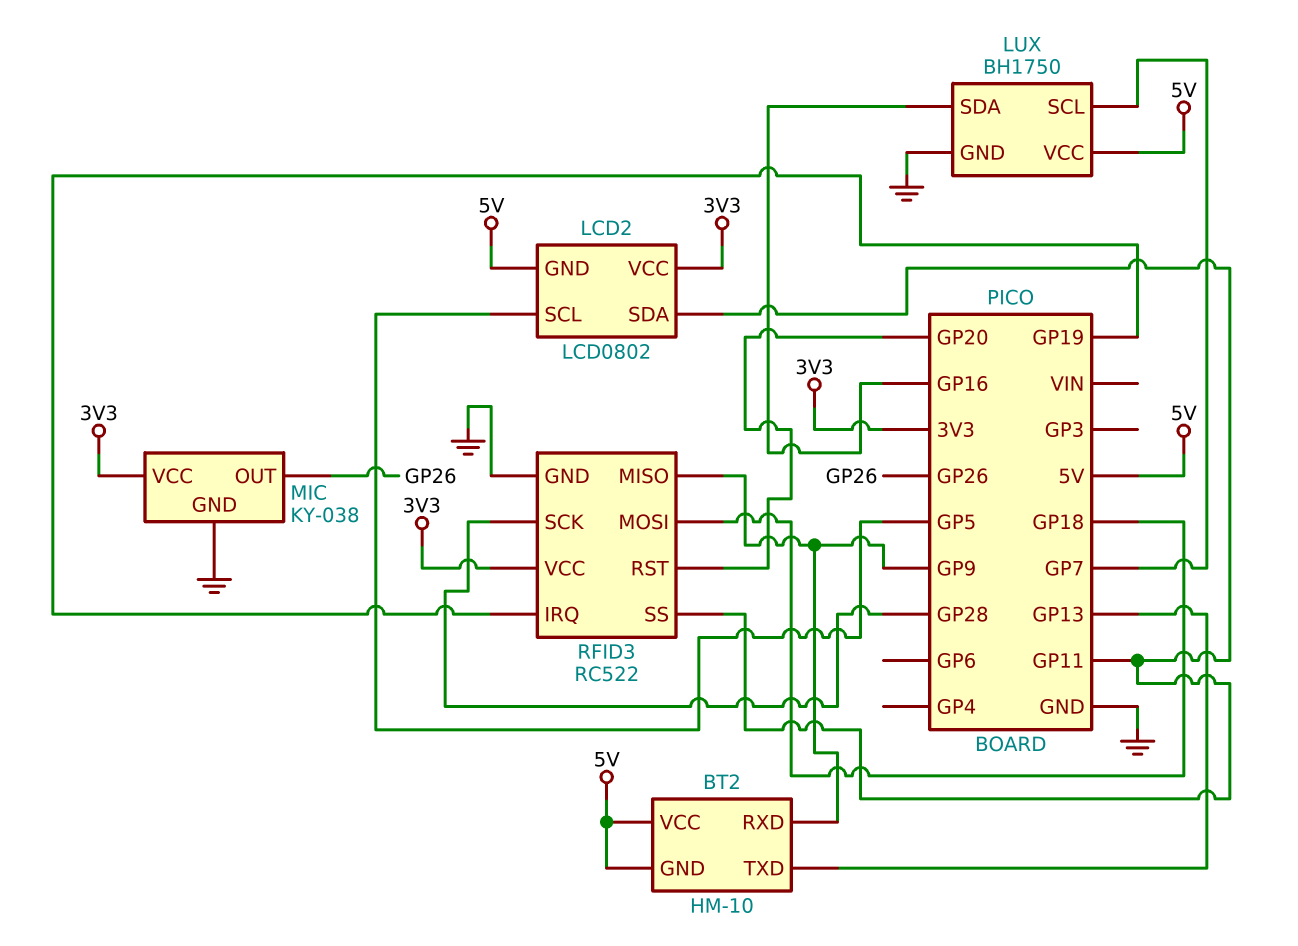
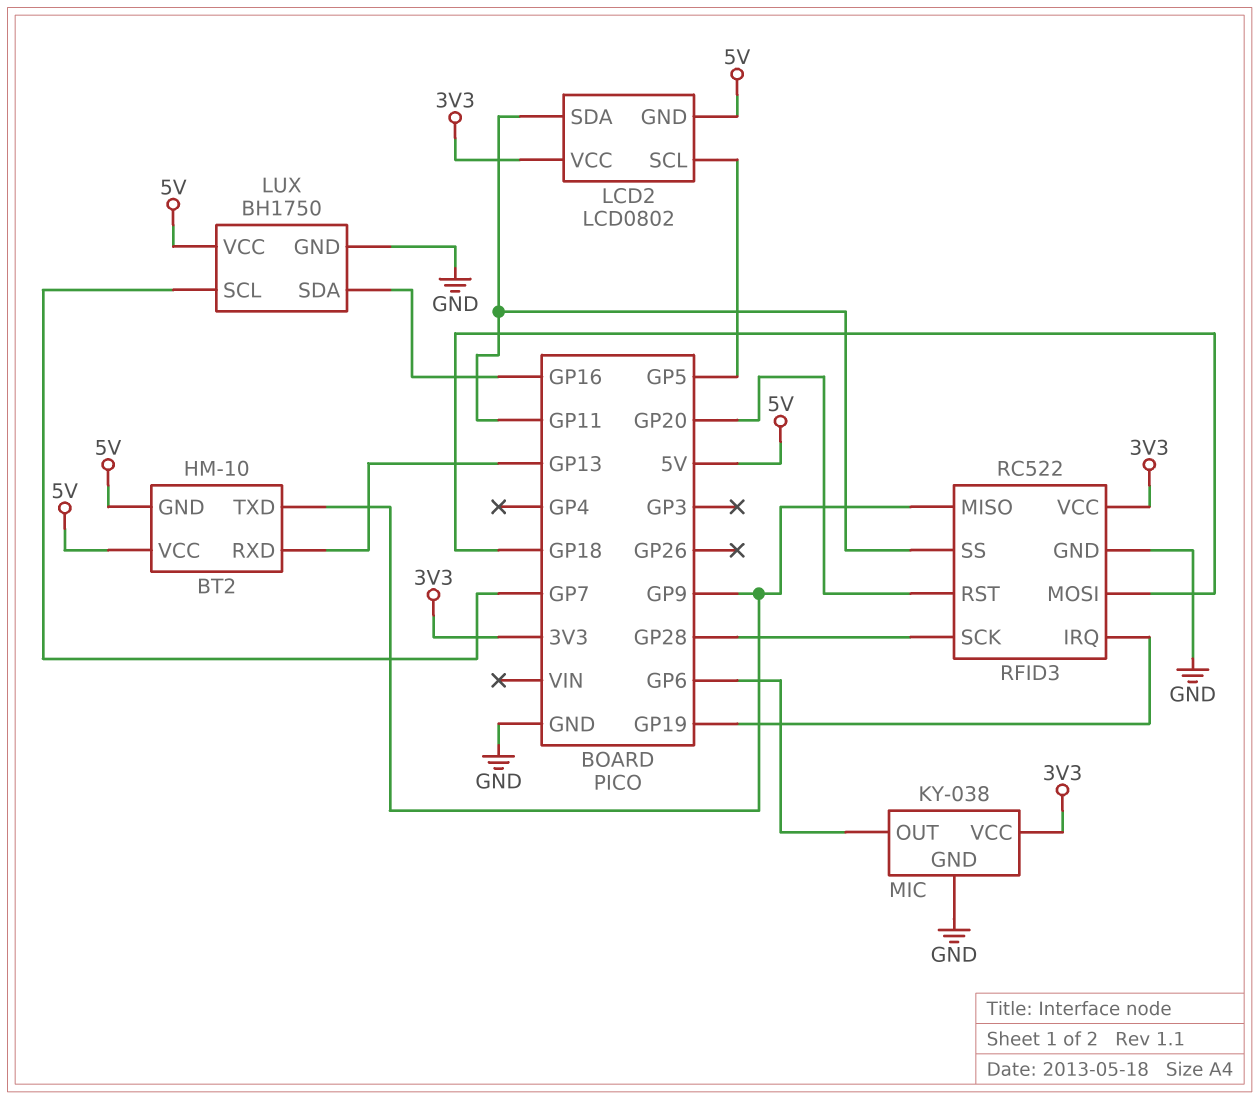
BT2 pin RXD: GP9 -> GP13
BT2 pin TXD: GP13 -> GP9
MIC pin OUT: GP26 -> GP6

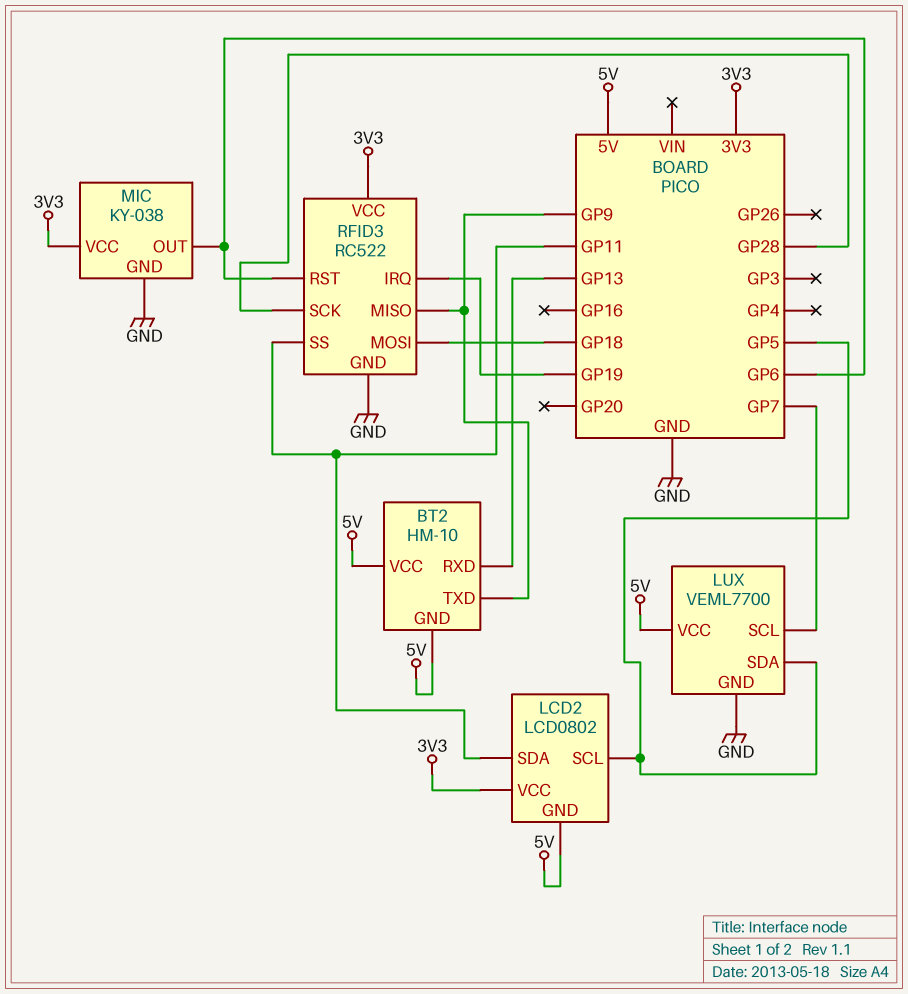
LUX: BH1750 -> VEML7700
LUX pin SDA: GP16 -> GP5
RFID3 pin RST: GP20 -> GP6

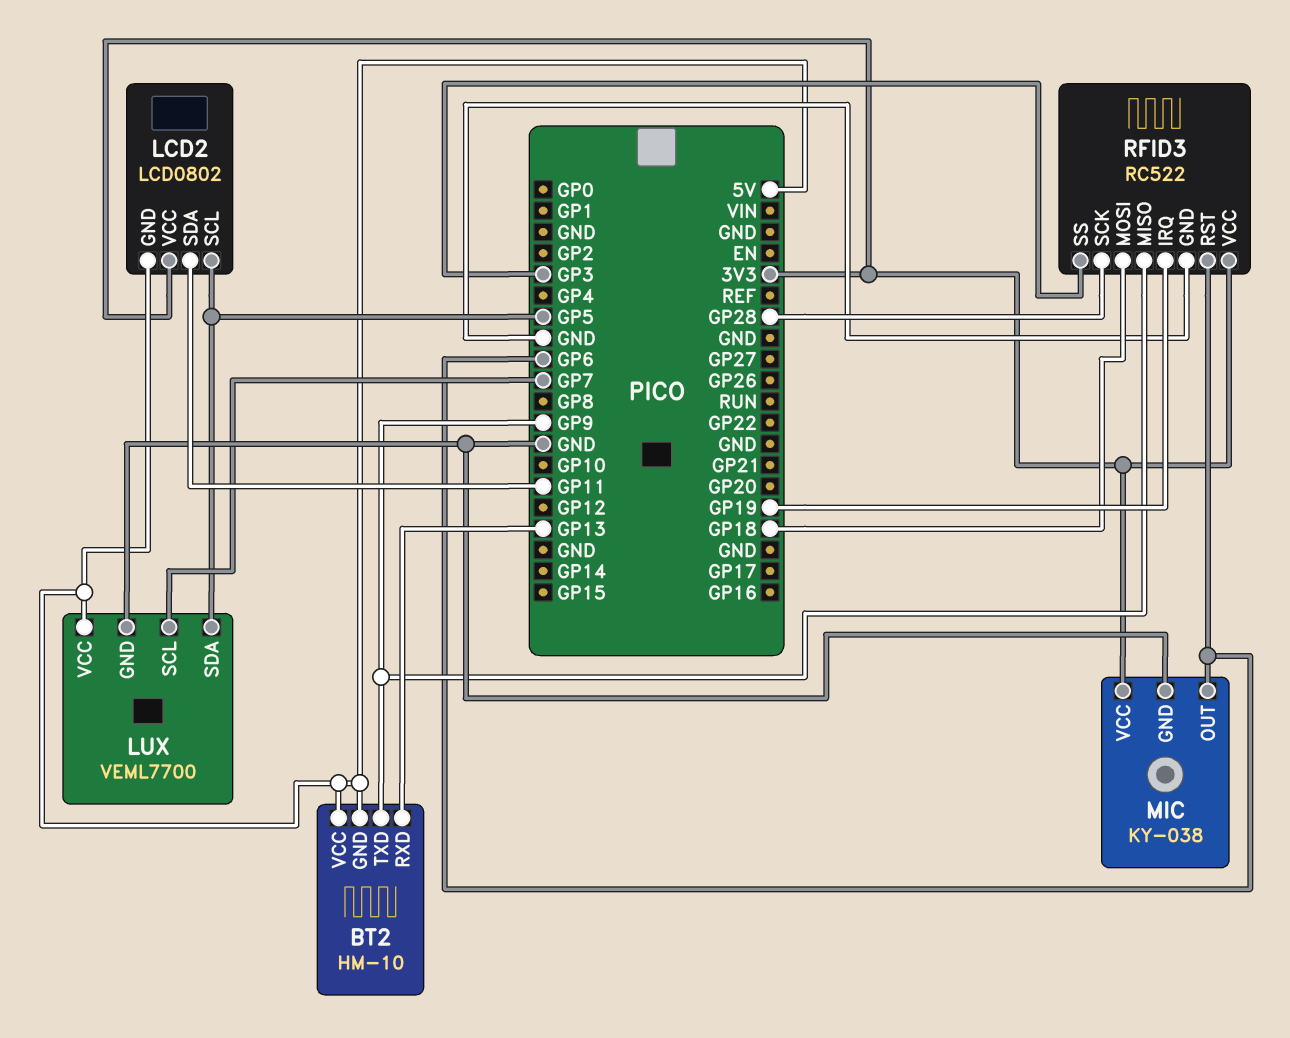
RFID3 pin SS: GP11 -> GP3

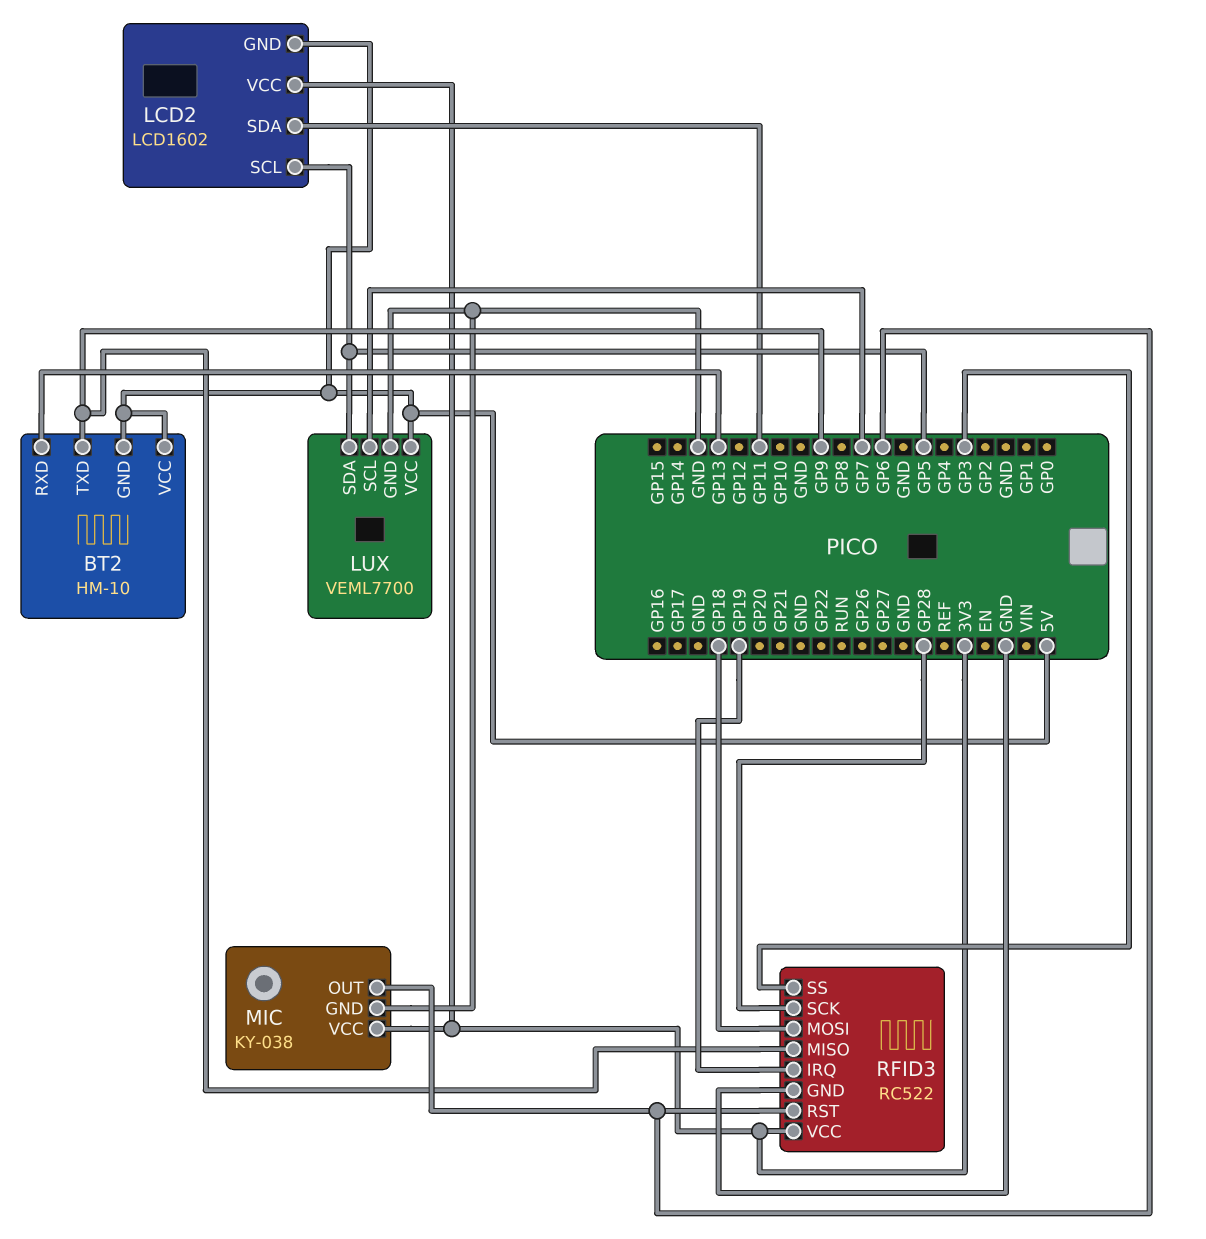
LCD2: LCD0802 -> LCD1602

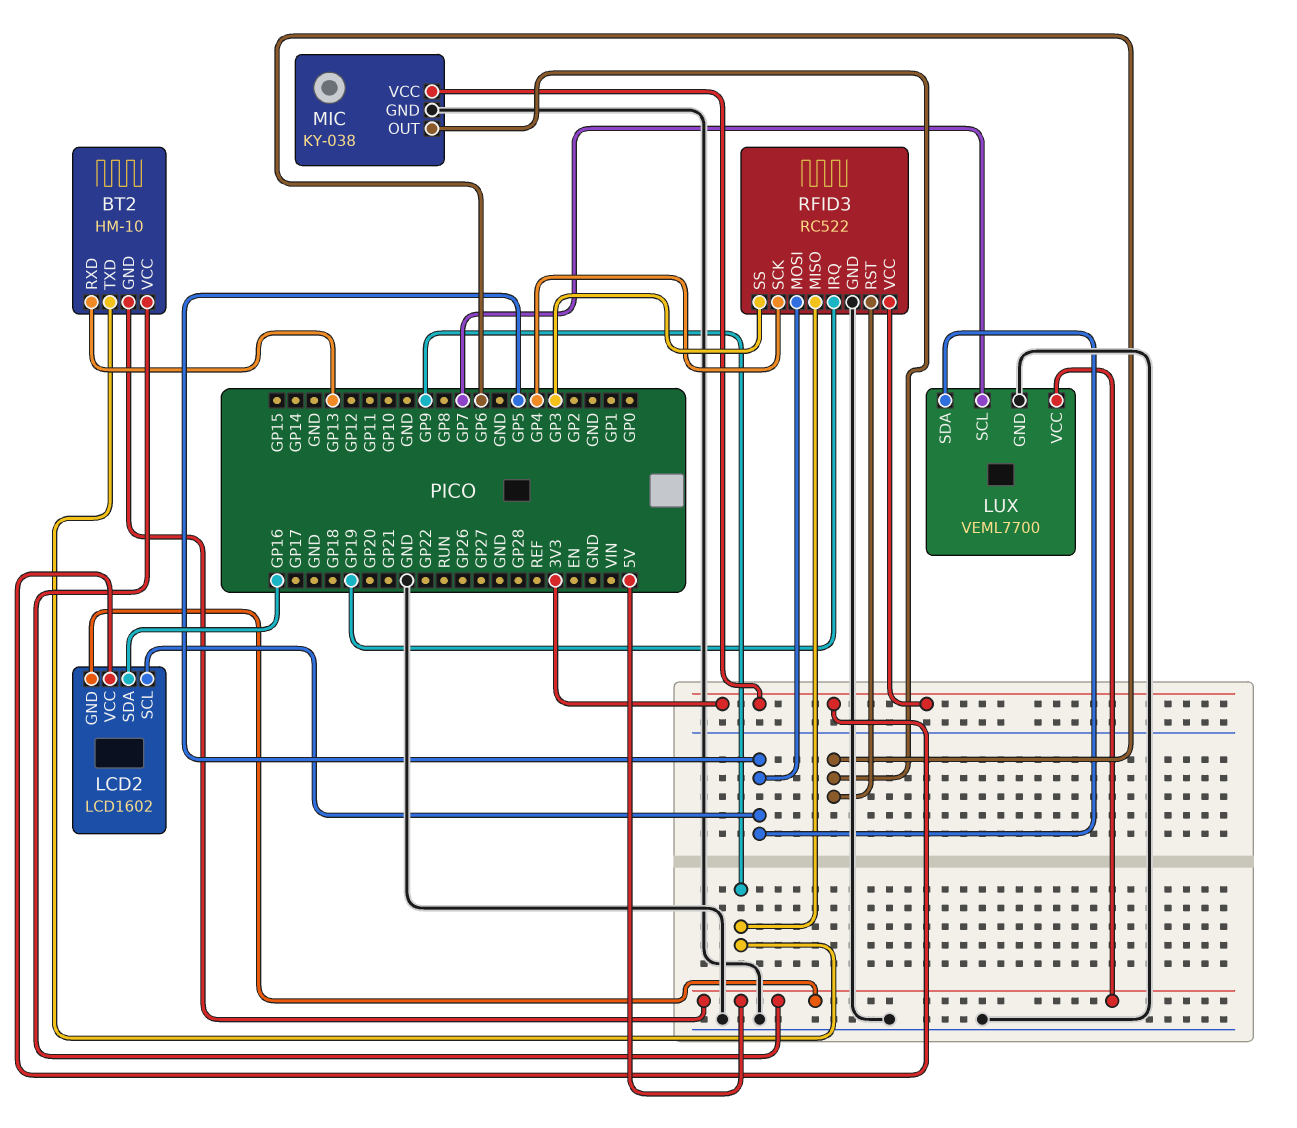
LCD2 pin SDA: GP11 -> GP16
RFID3 pin MOSI: GP18 -> GP5
RFID3 pin SCK: GP28 -> GP4

